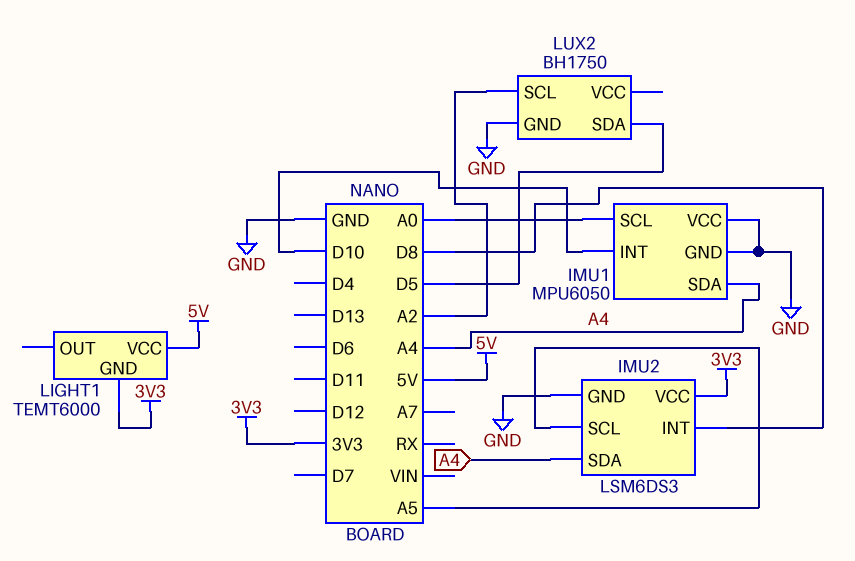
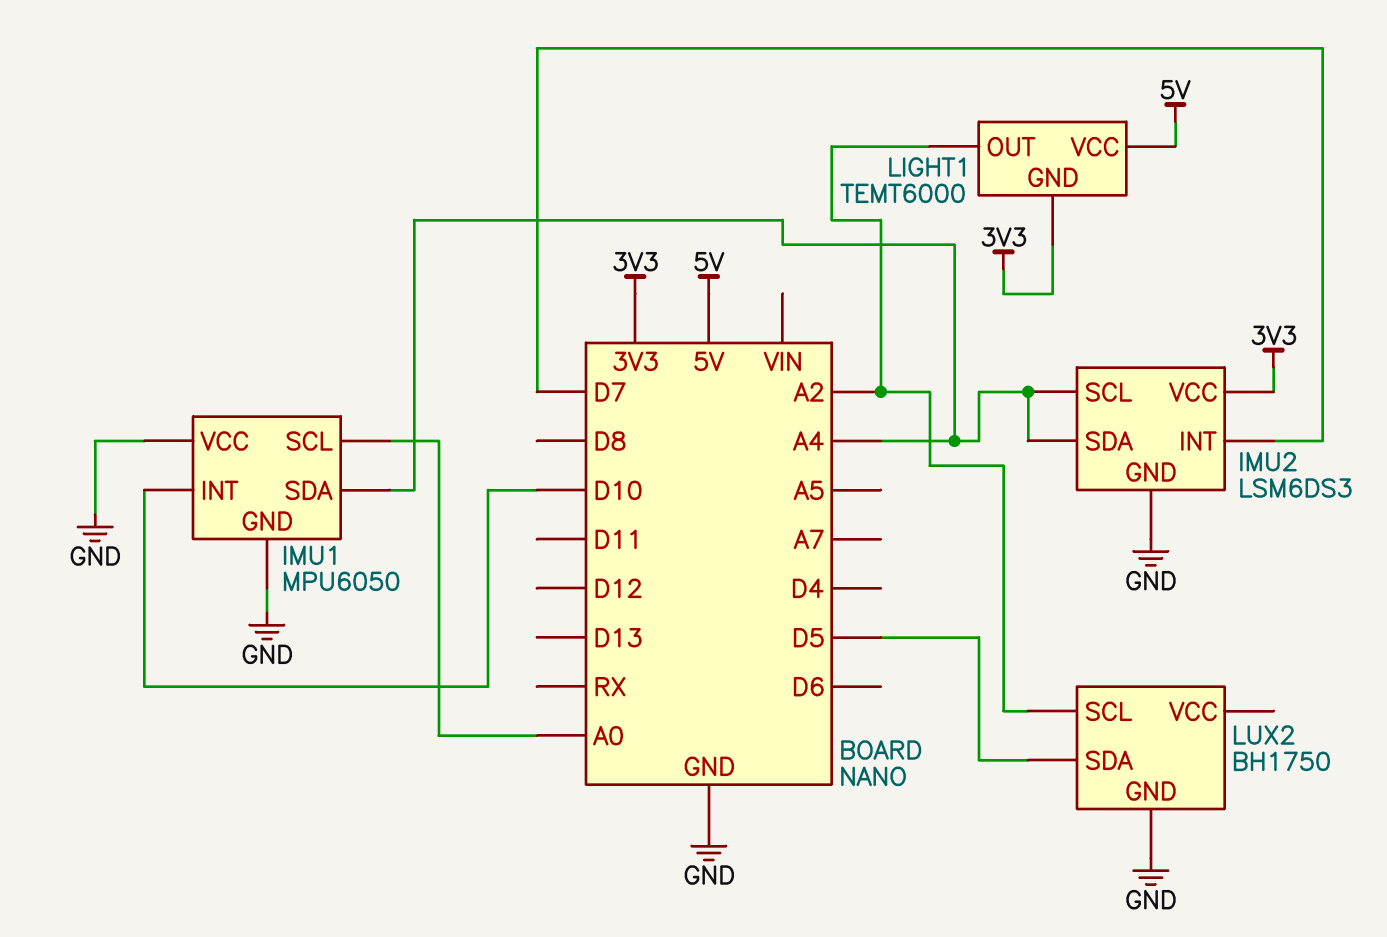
IMU2 pin INT: D8 -> D7
IMU2 pin SCL: A5 -> A4
LIGHT1 pin OUT: none -> A2

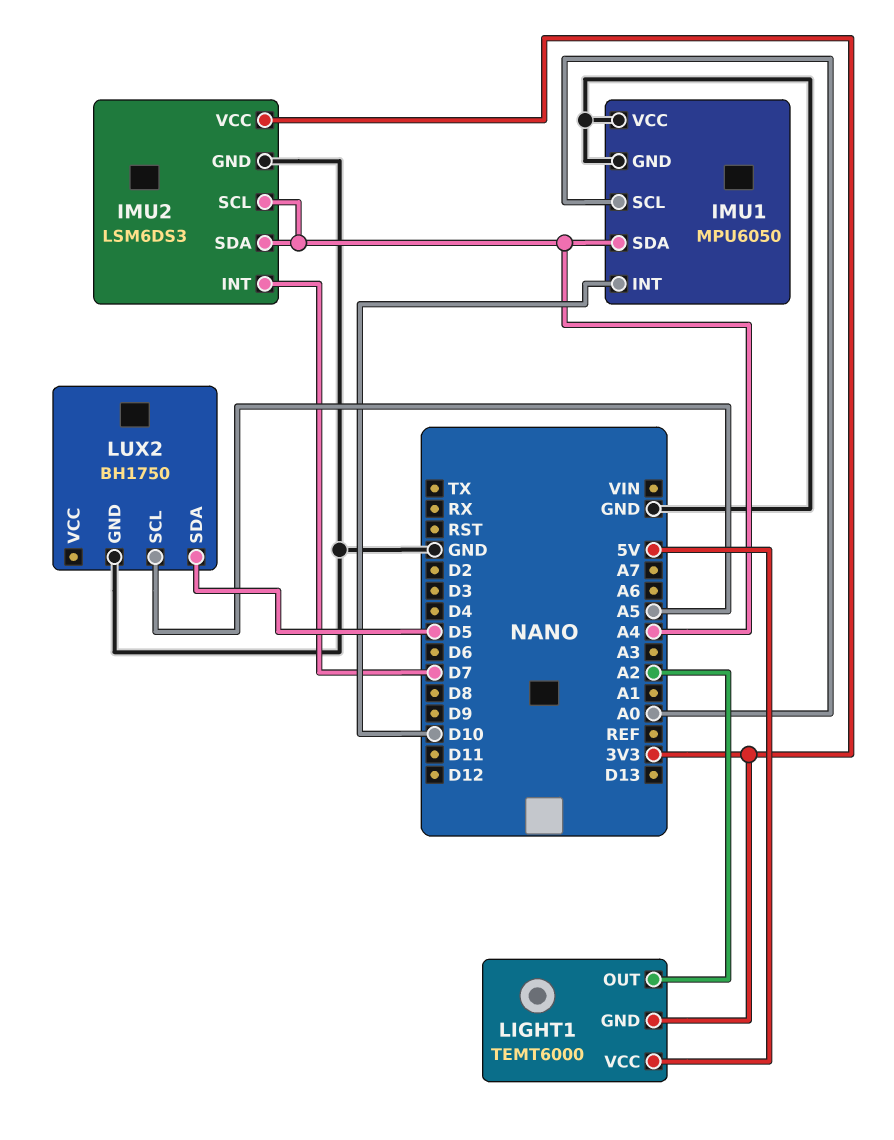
LUX2 pin SCL: A2 -> A5

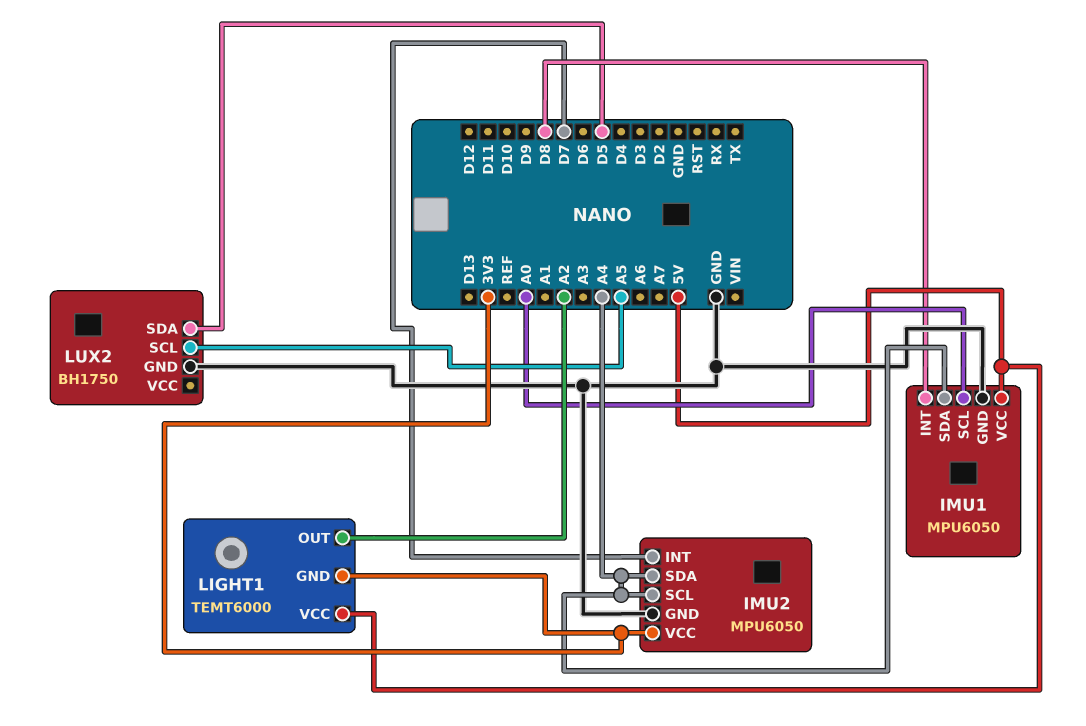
IMU1 pin INT: D10 -> D8
IMU1 pin VCC: GND -> 5V
IMU2: LSM6DS3 -> MPU6050

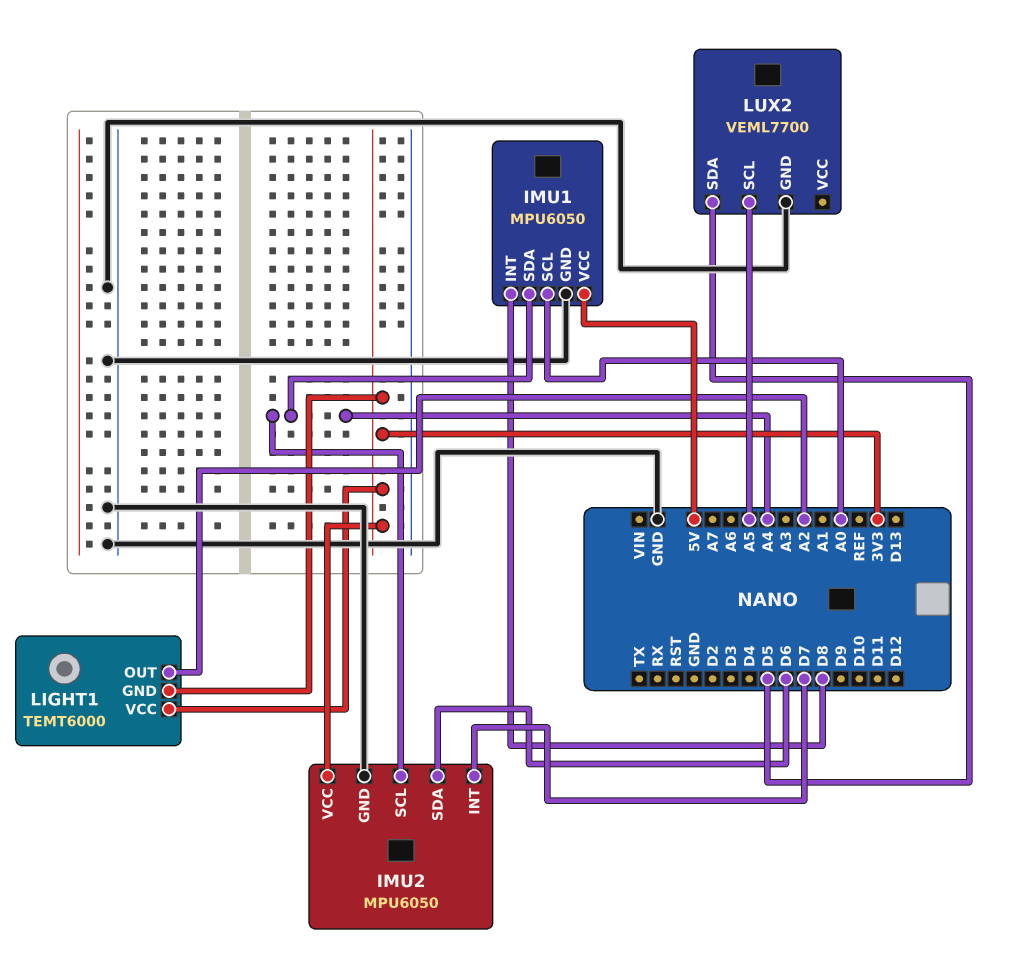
IMU2 pin SDA: A4 -> D6
LIGHT1 pin VCC: 5V -> 3V3
LUX2: BH1750 -> VEML7700

